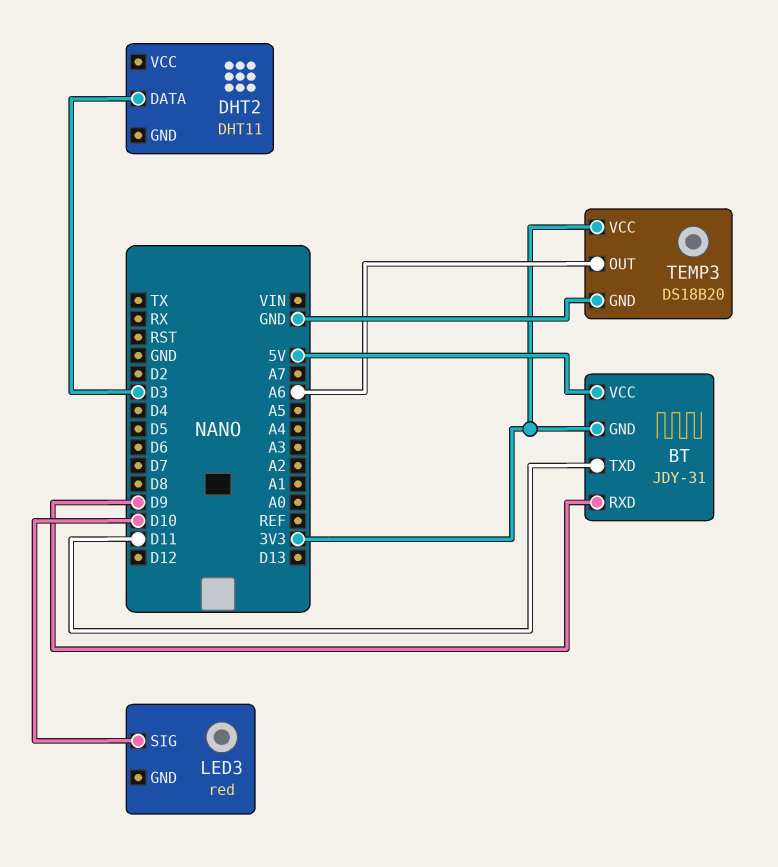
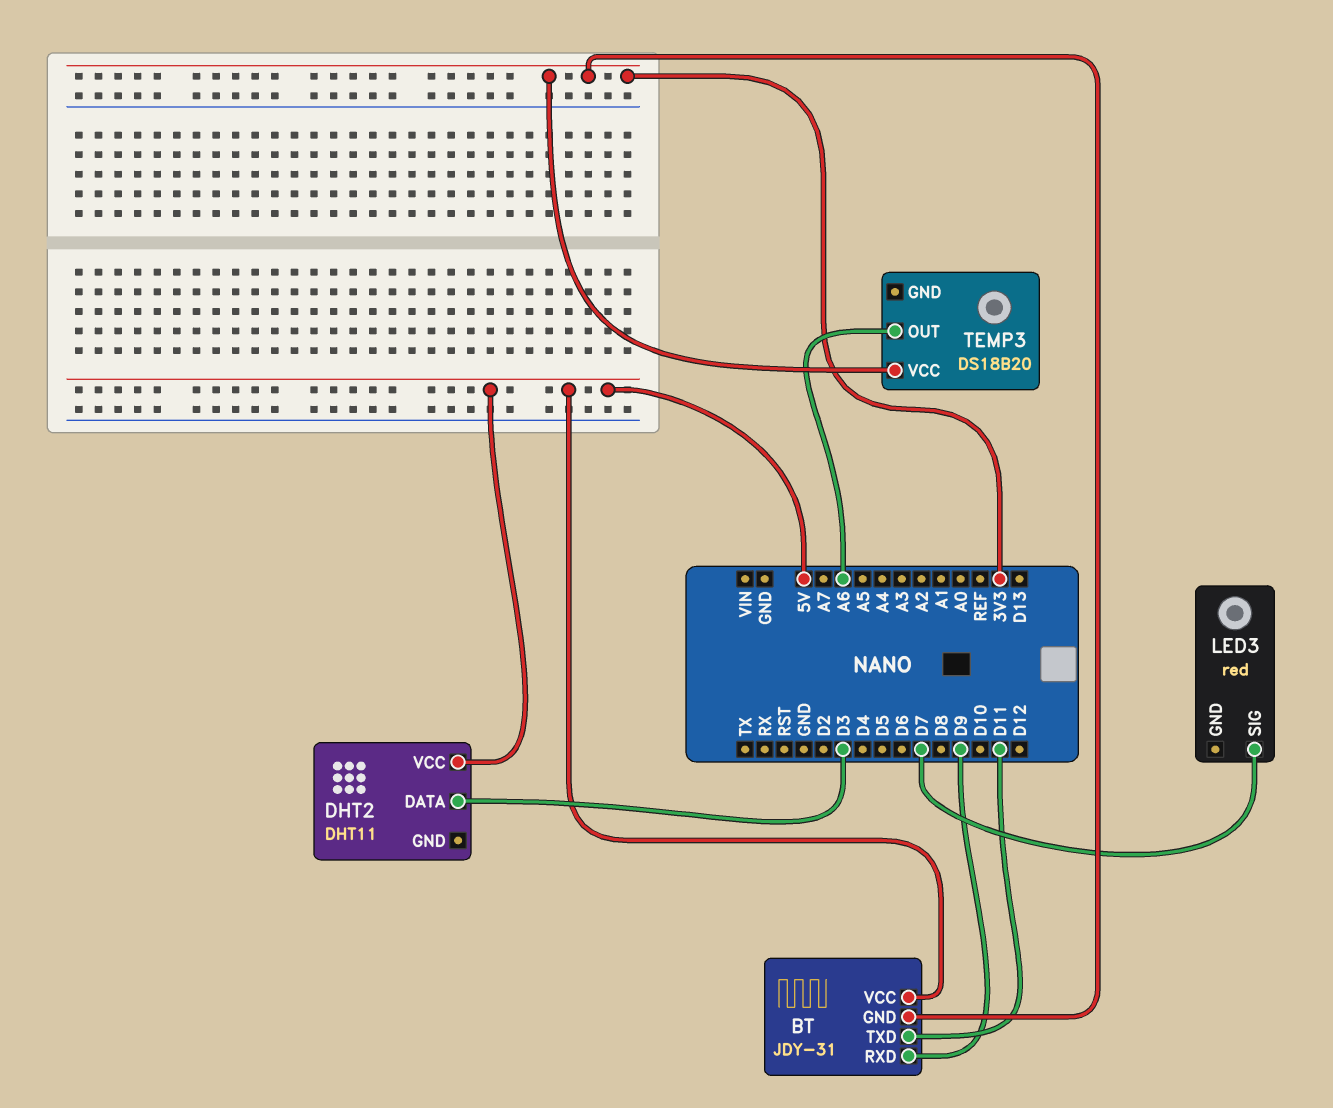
DHT2 pin VCC: none -> 5V
LED3 pin SIG: D10 -> D7
TEMP3 pin GND: GND -> none

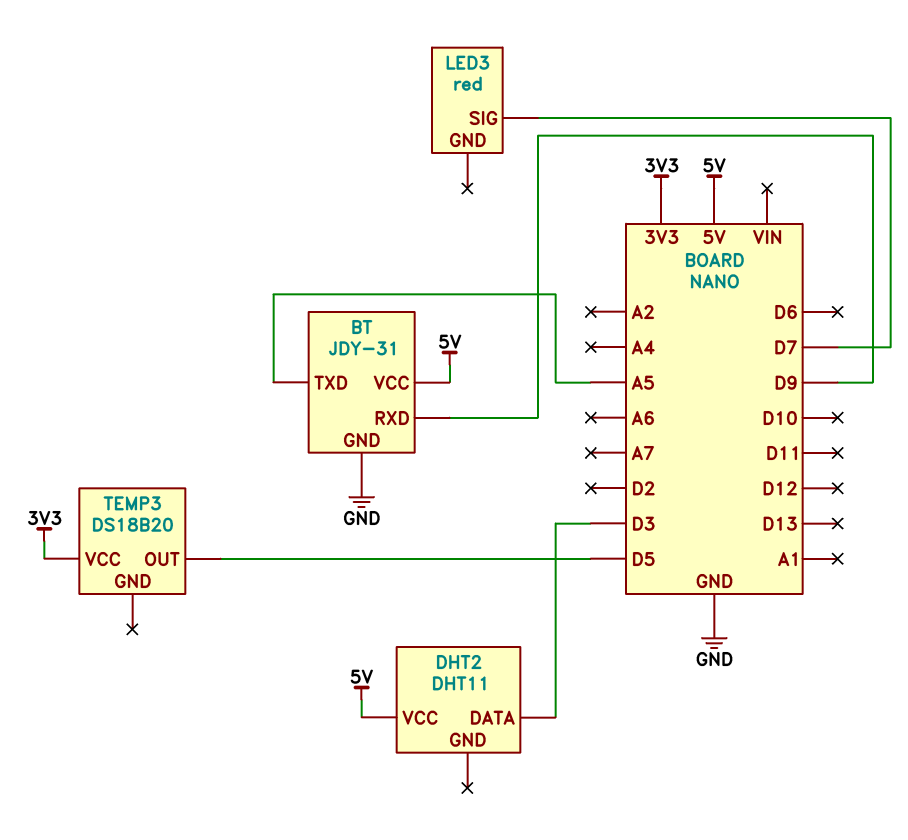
BT pin GND: 3V3 -> GND
BT pin TXD: D11 -> A5
TEMP3 pin OUT: A6 -> D5

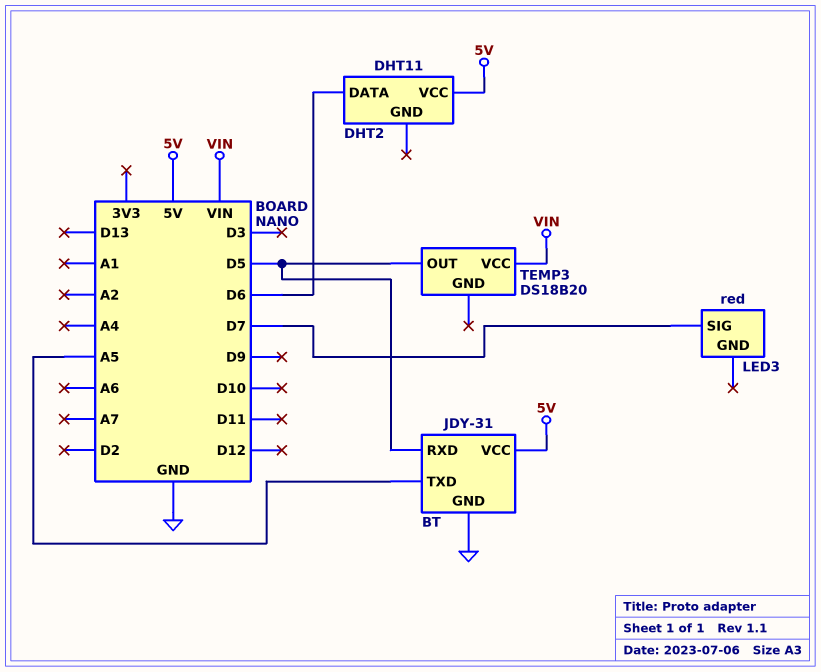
BT pin RXD: D9 -> D5
DHT2 pin DATA: D3 -> D6
TEMP3 pin VCC: 3V3 -> VIN

